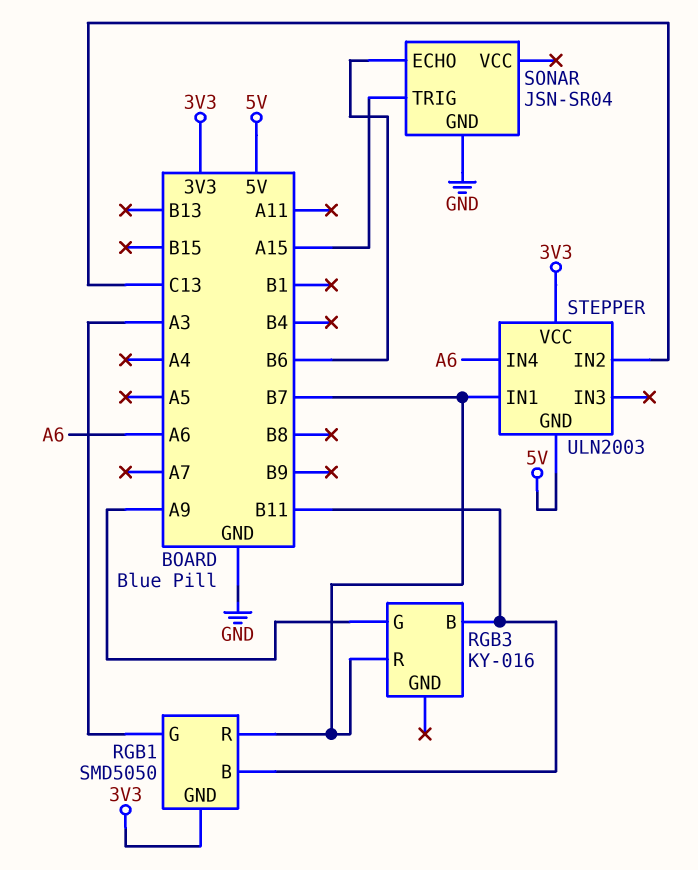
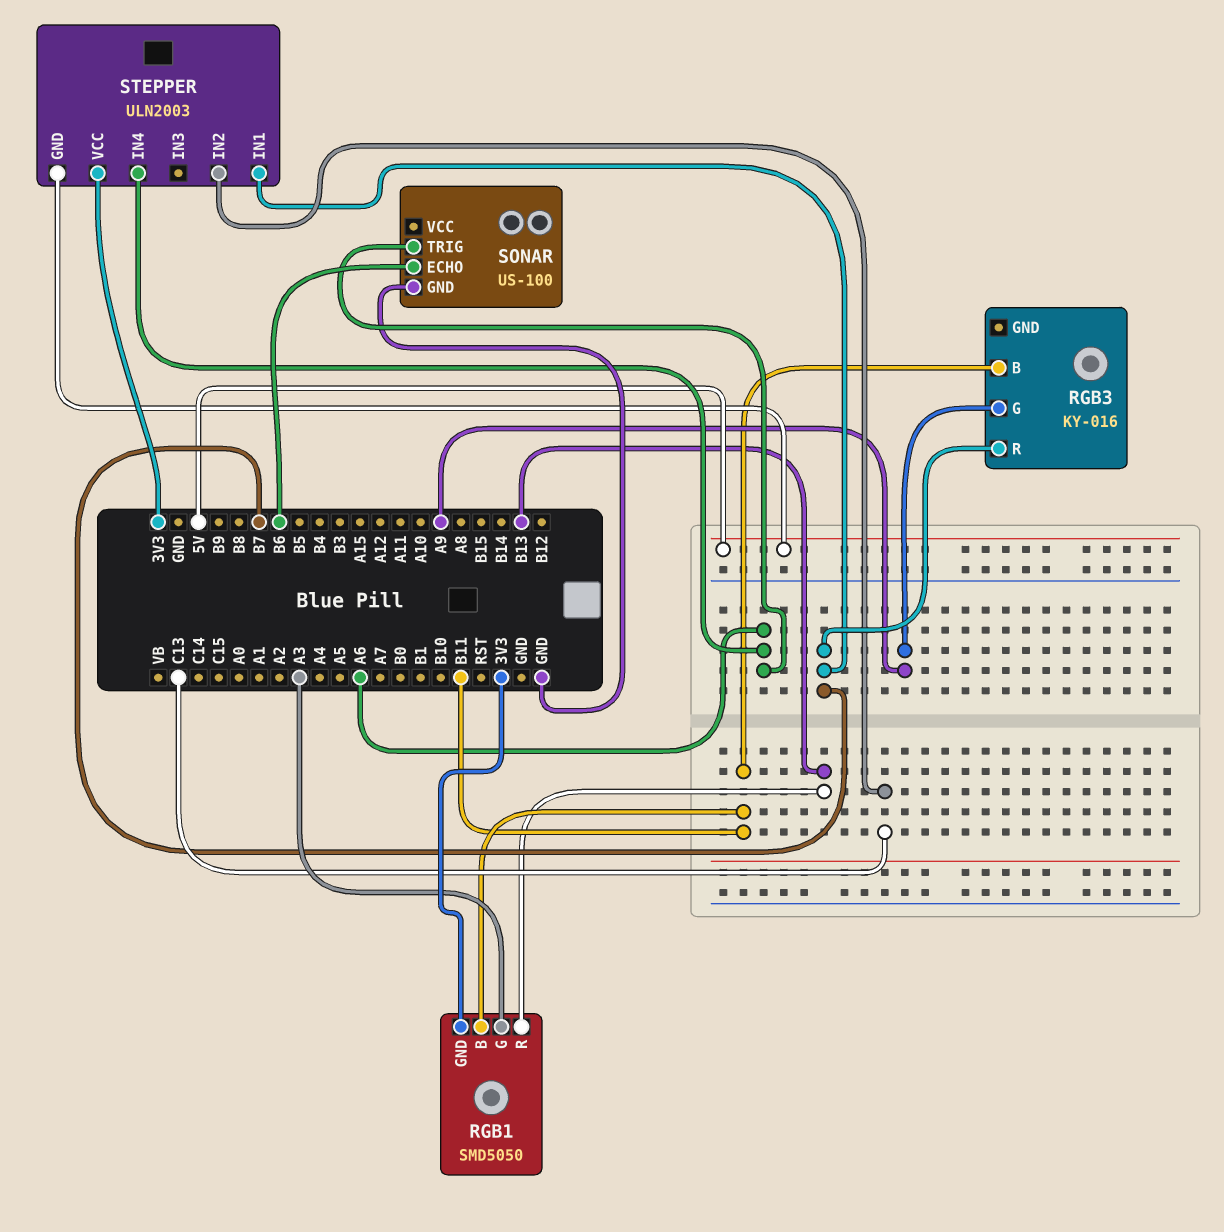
RGB1 pin R: B7 -> B13
SONAR: JSN-SR04 -> US-100
SONAR pin TRIG: A15 -> A6

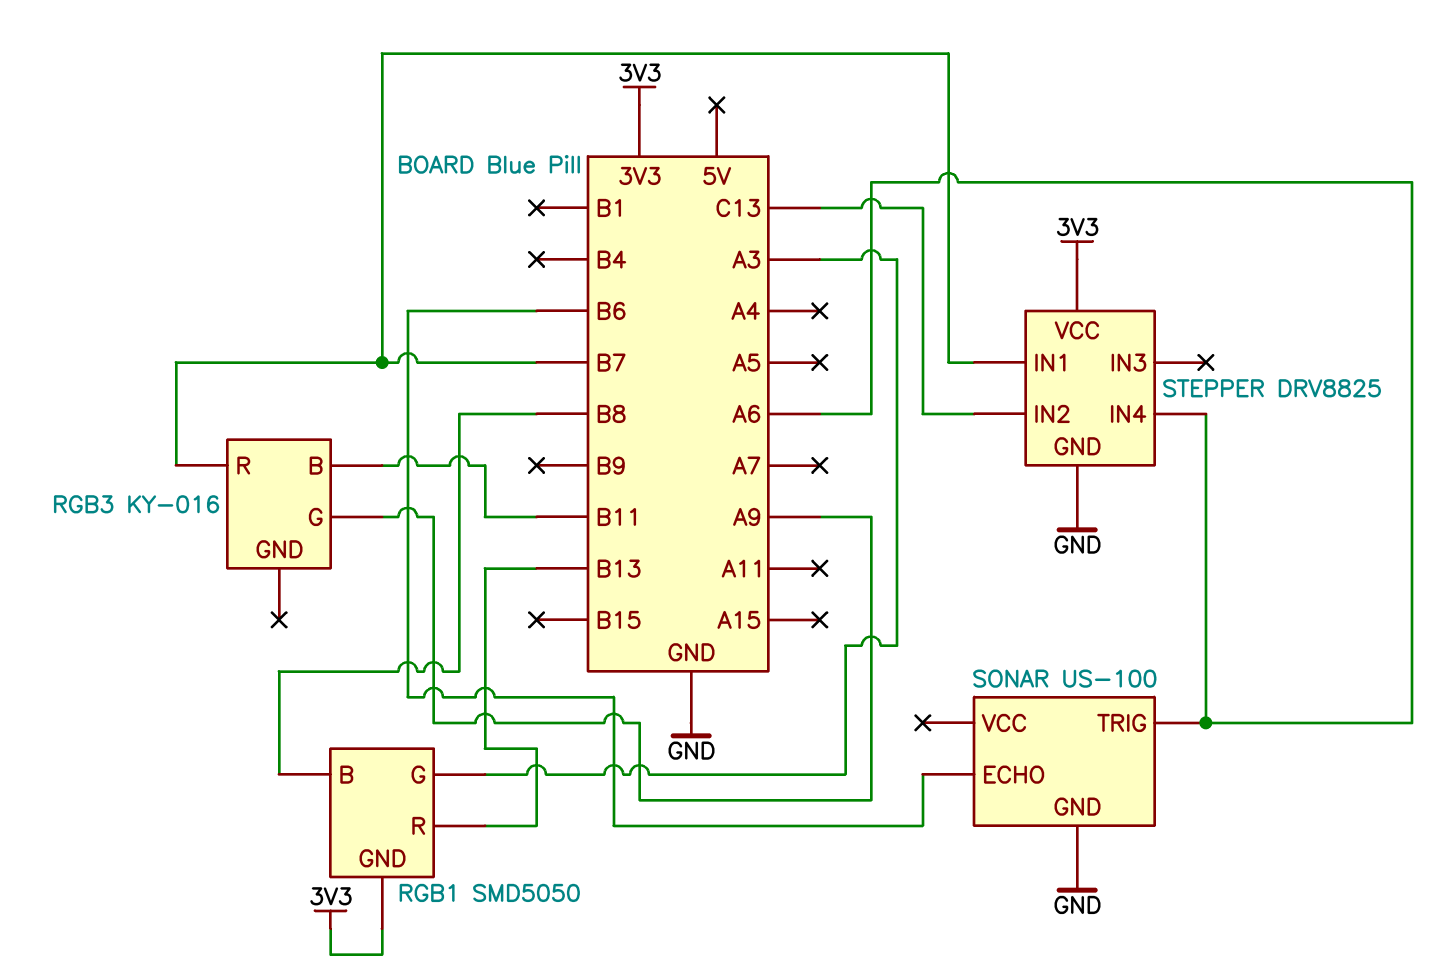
RGB1 pin B: B11 -> B8
STEPPER: ULN2003 -> DRV8825
STEPPER pin GND: 5V -> GND

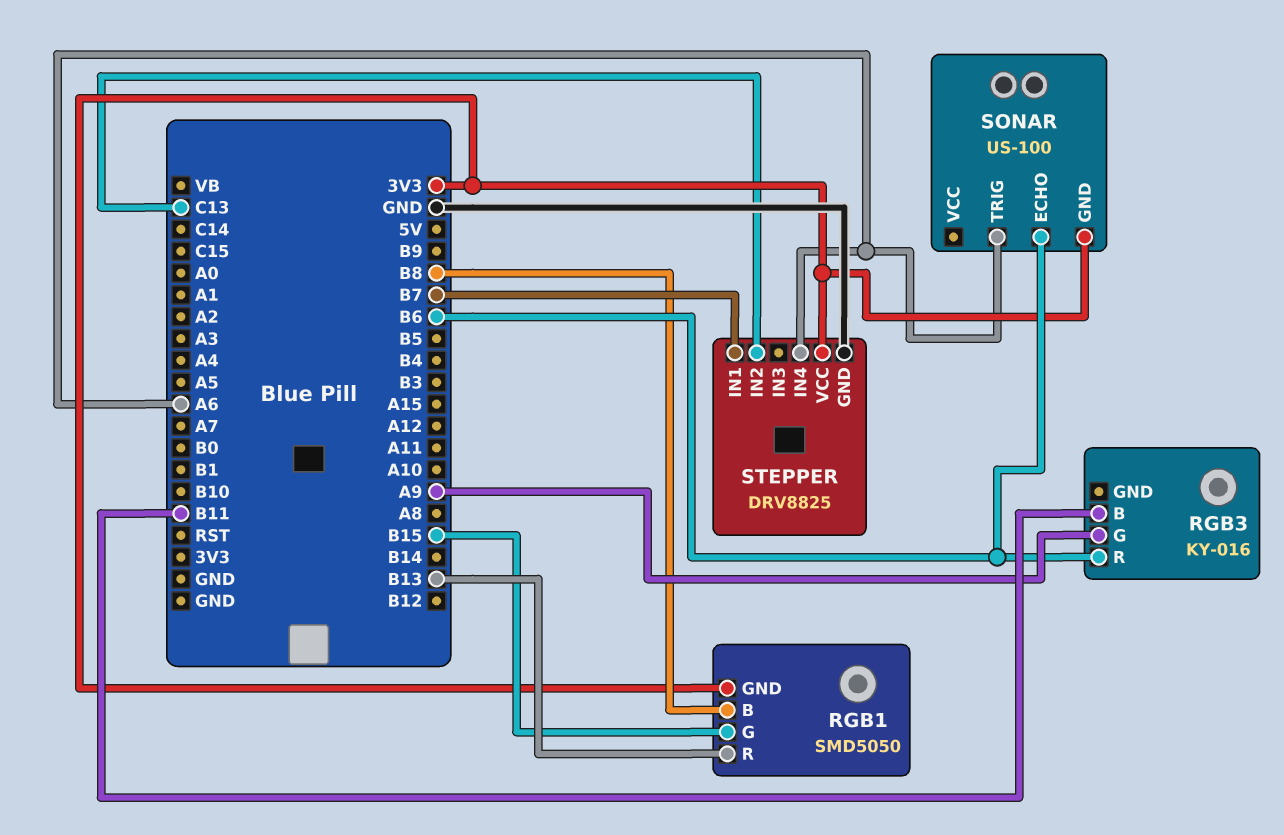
RGB1 pin G: A3 -> B15
RGB3 pin R: B7 -> B6
SONAR pin GND: GND -> 3V3

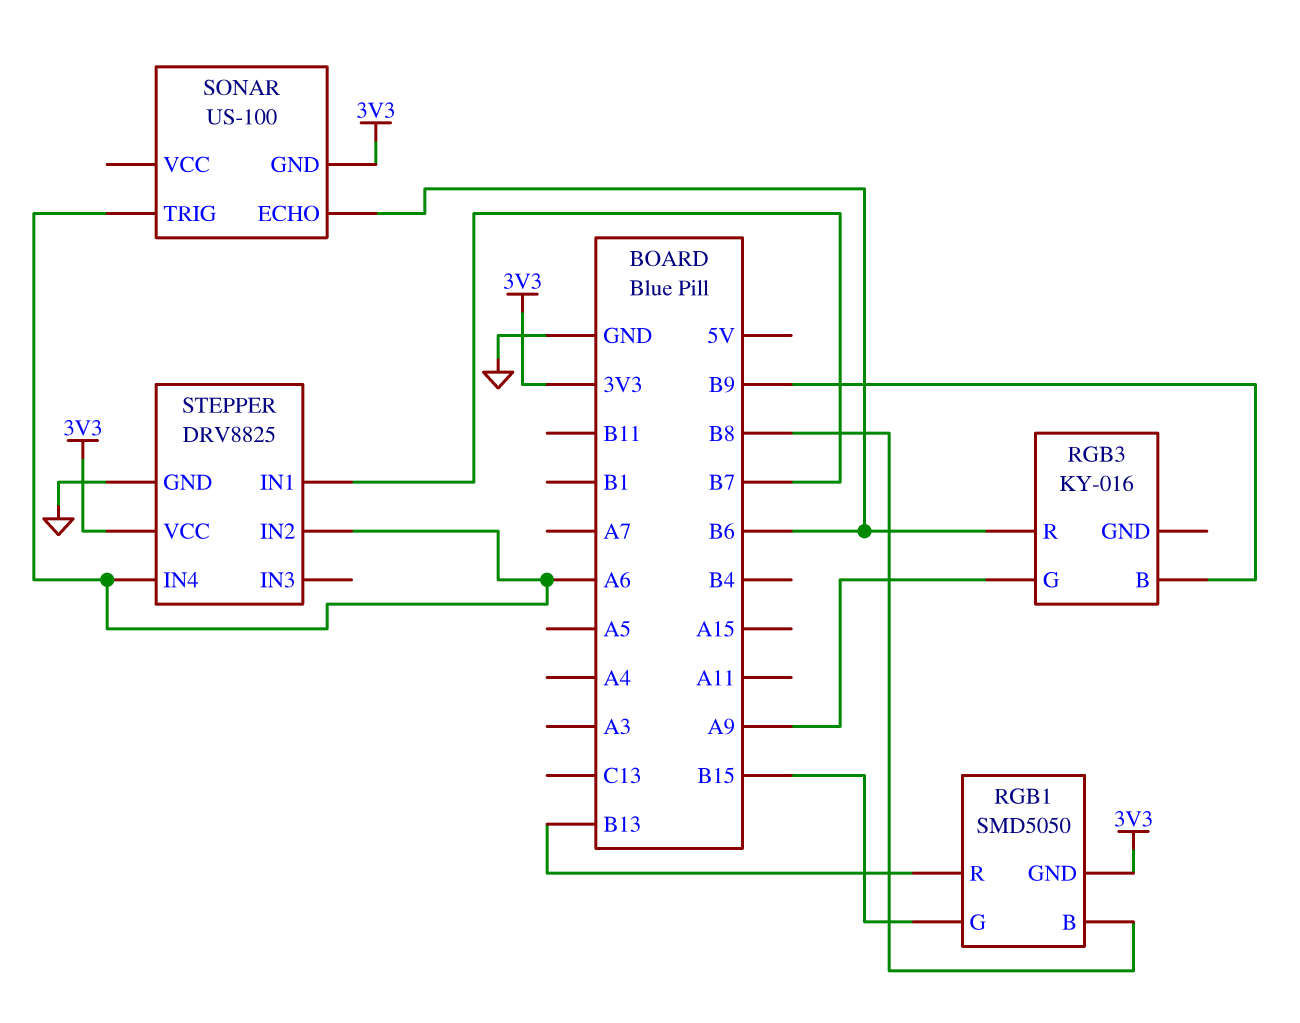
RGB3 pin B: B11 -> B9
STEPPER pin IN2: C13 -> A6

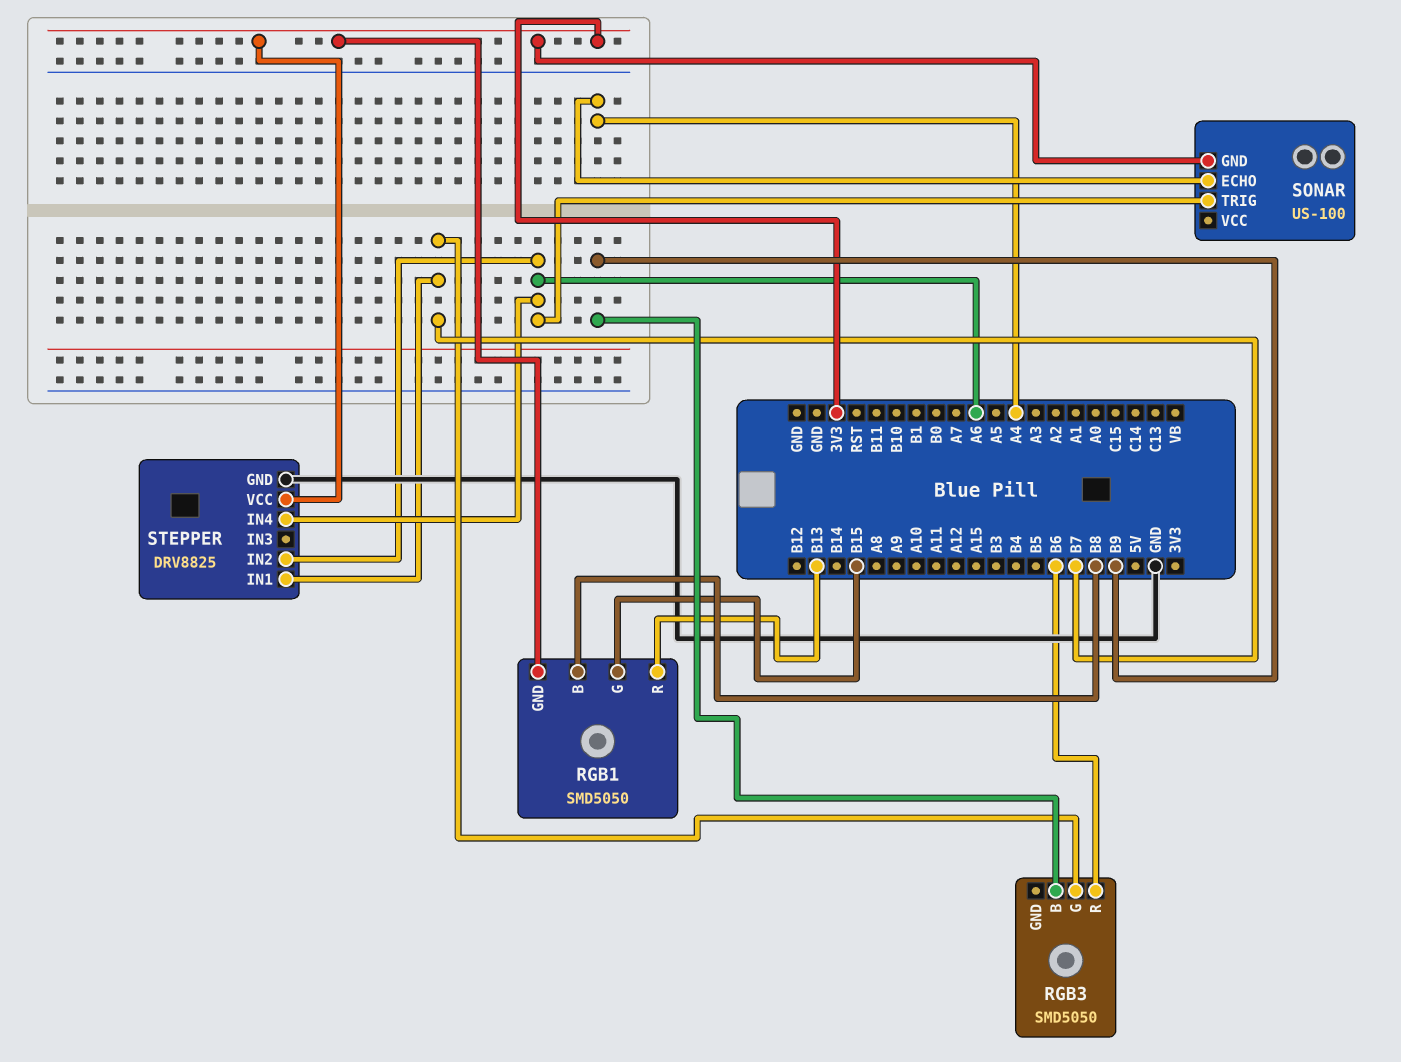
RGB3: KY-016 -> SMD5050
RGB3 pin G: A9 -> B7
SONAR pin ECHO: B6 -> A4

